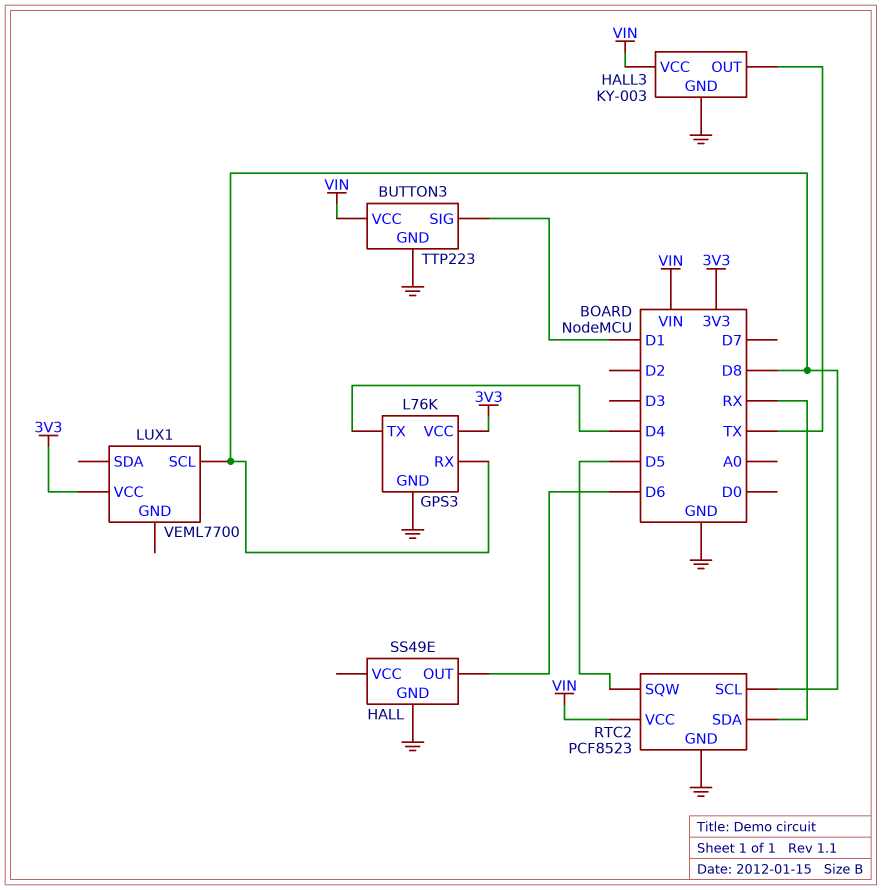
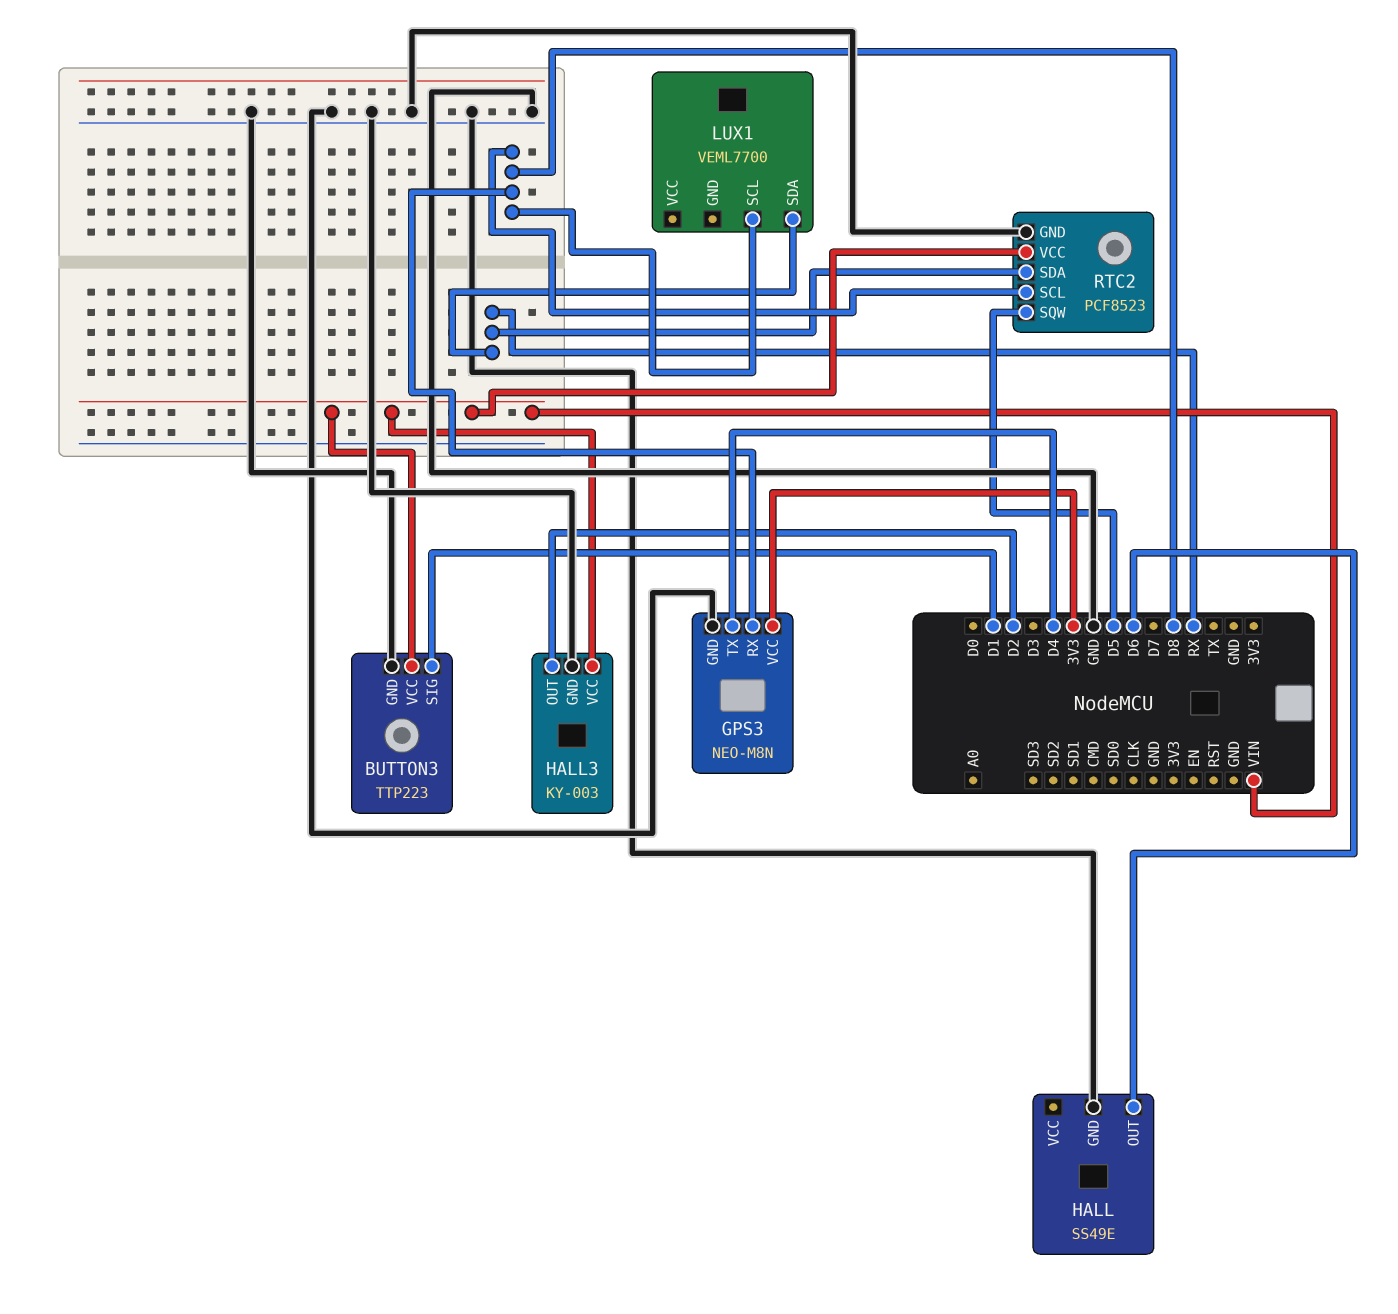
GPS3: L76K -> NEO-M8N
HALL3 pin OUT: TX -> D2
LUX1 pin SDA: none -> RX
LUX1 pin VCC: 3V3 -> none

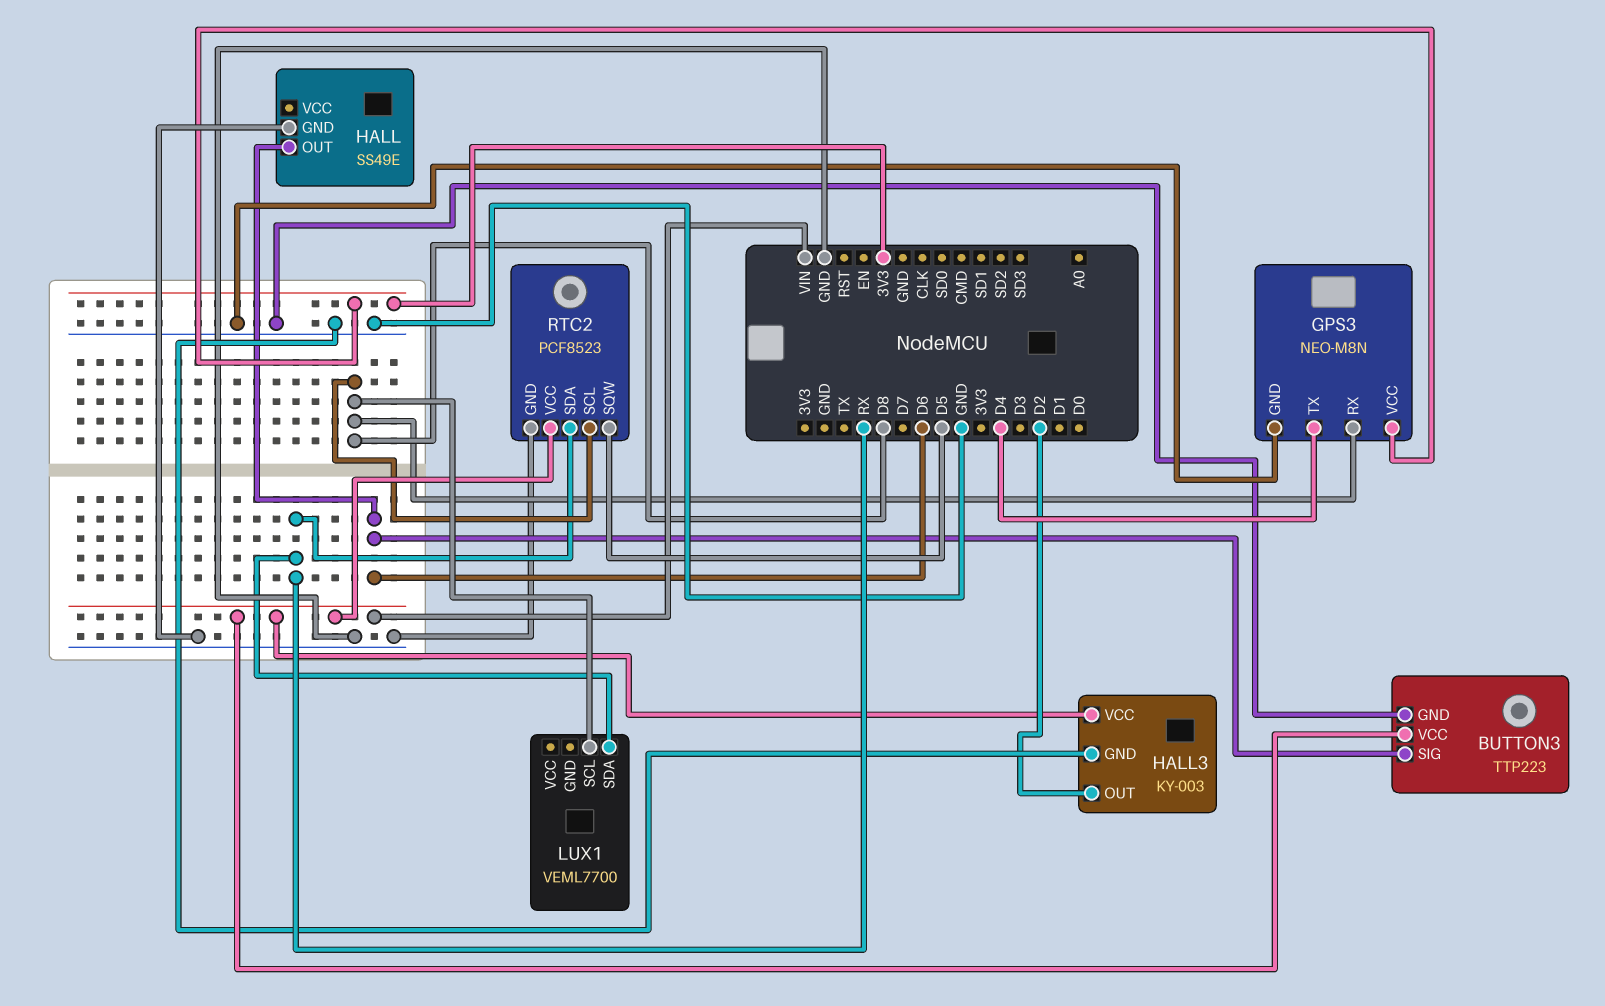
BUTTON3 pin SIG: D1 -> D6

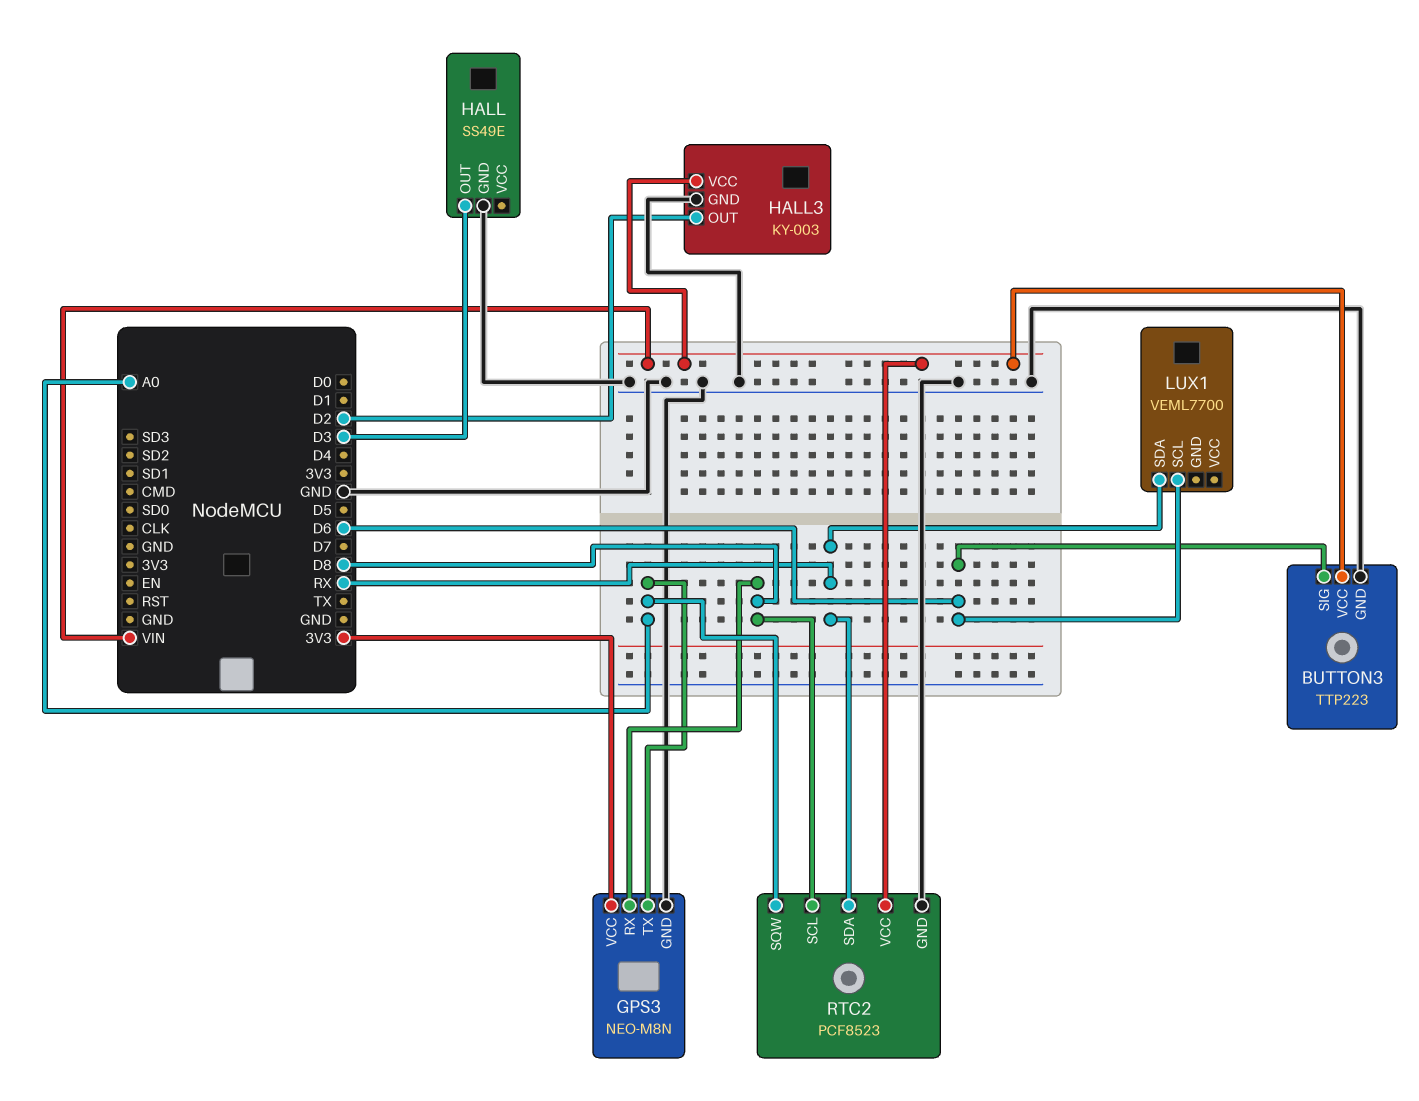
GPS3 pin TX: D4 -> A0
HALL pin OUT: D6 -> D3
LUX1 pin SCL: D8 -> D6
RTC2 pin SQW: D5 -> A0

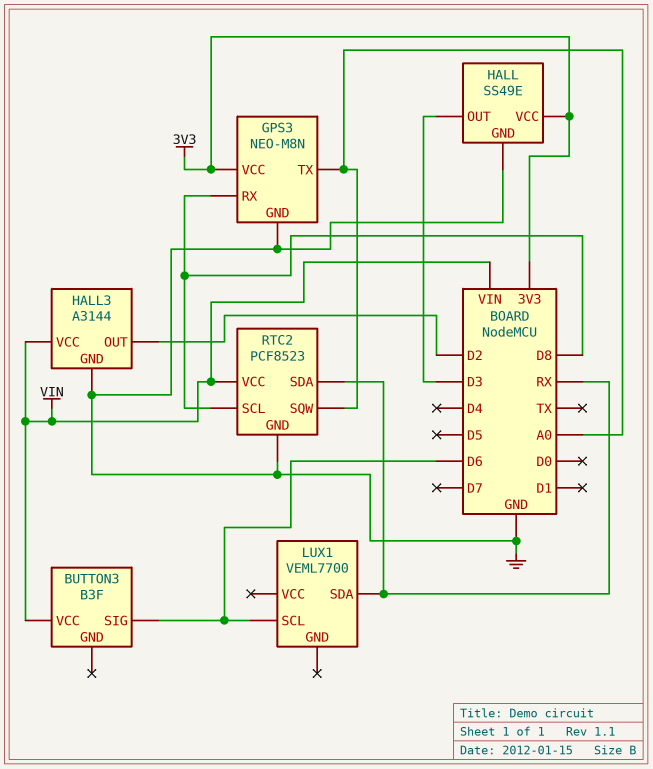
BUTTON3: TTP223 -> B3F
BUTTON3 pin GND: GND -> none
HALL pin VCC: none -> 3V3
HALL3: KY-003 -> A3144

